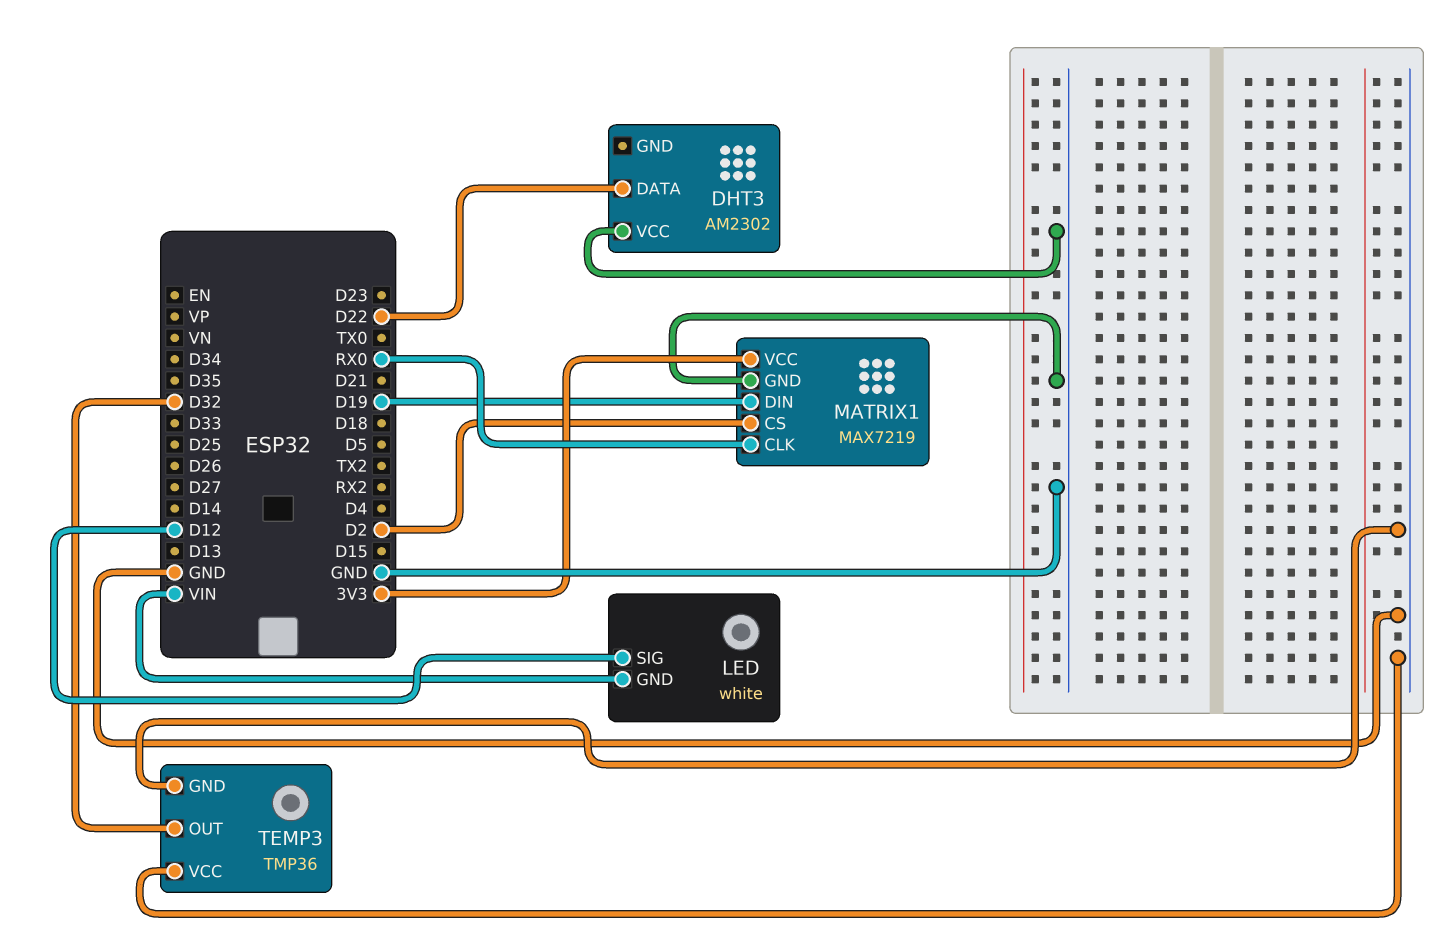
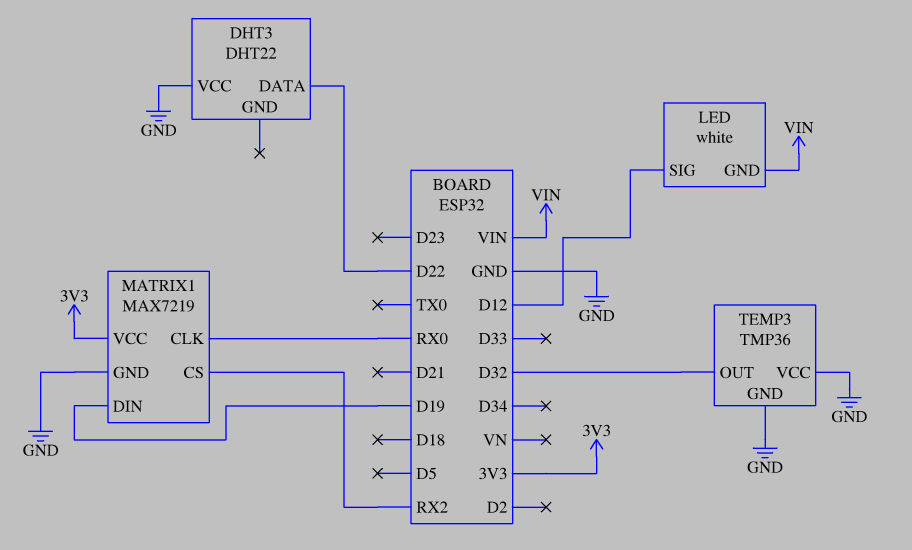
DHT3: AM2302 -> DHT22
MATRIX1 pin CS: D2 -> RX2

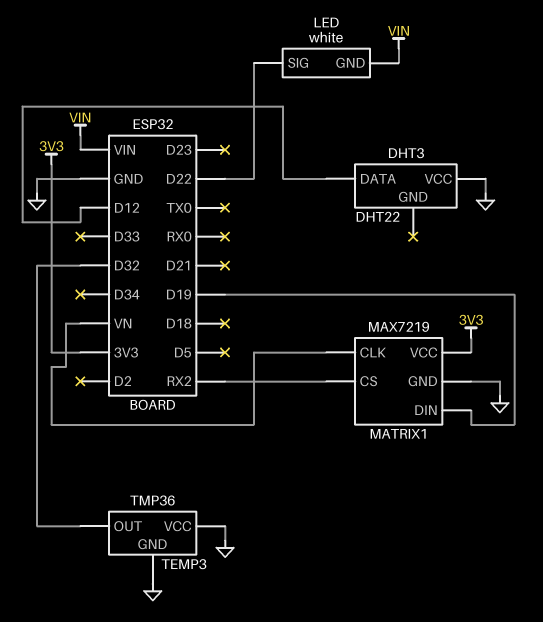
DHT3 pin DATA: D22 -> D12
LED pin SIG: D12 -> D22
MATRIX1 pin CLK: RX0 -> VN

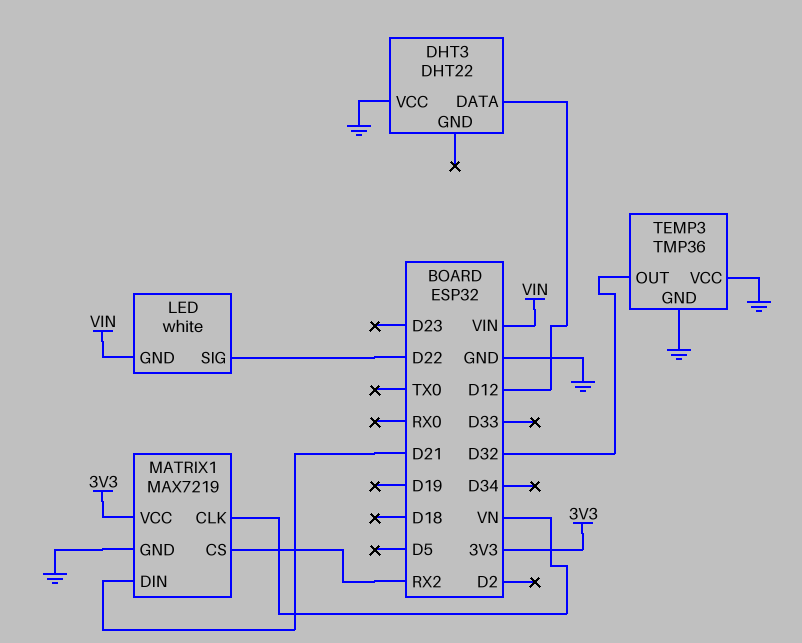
MATRIX1 pin DIN: D19 -> D21

